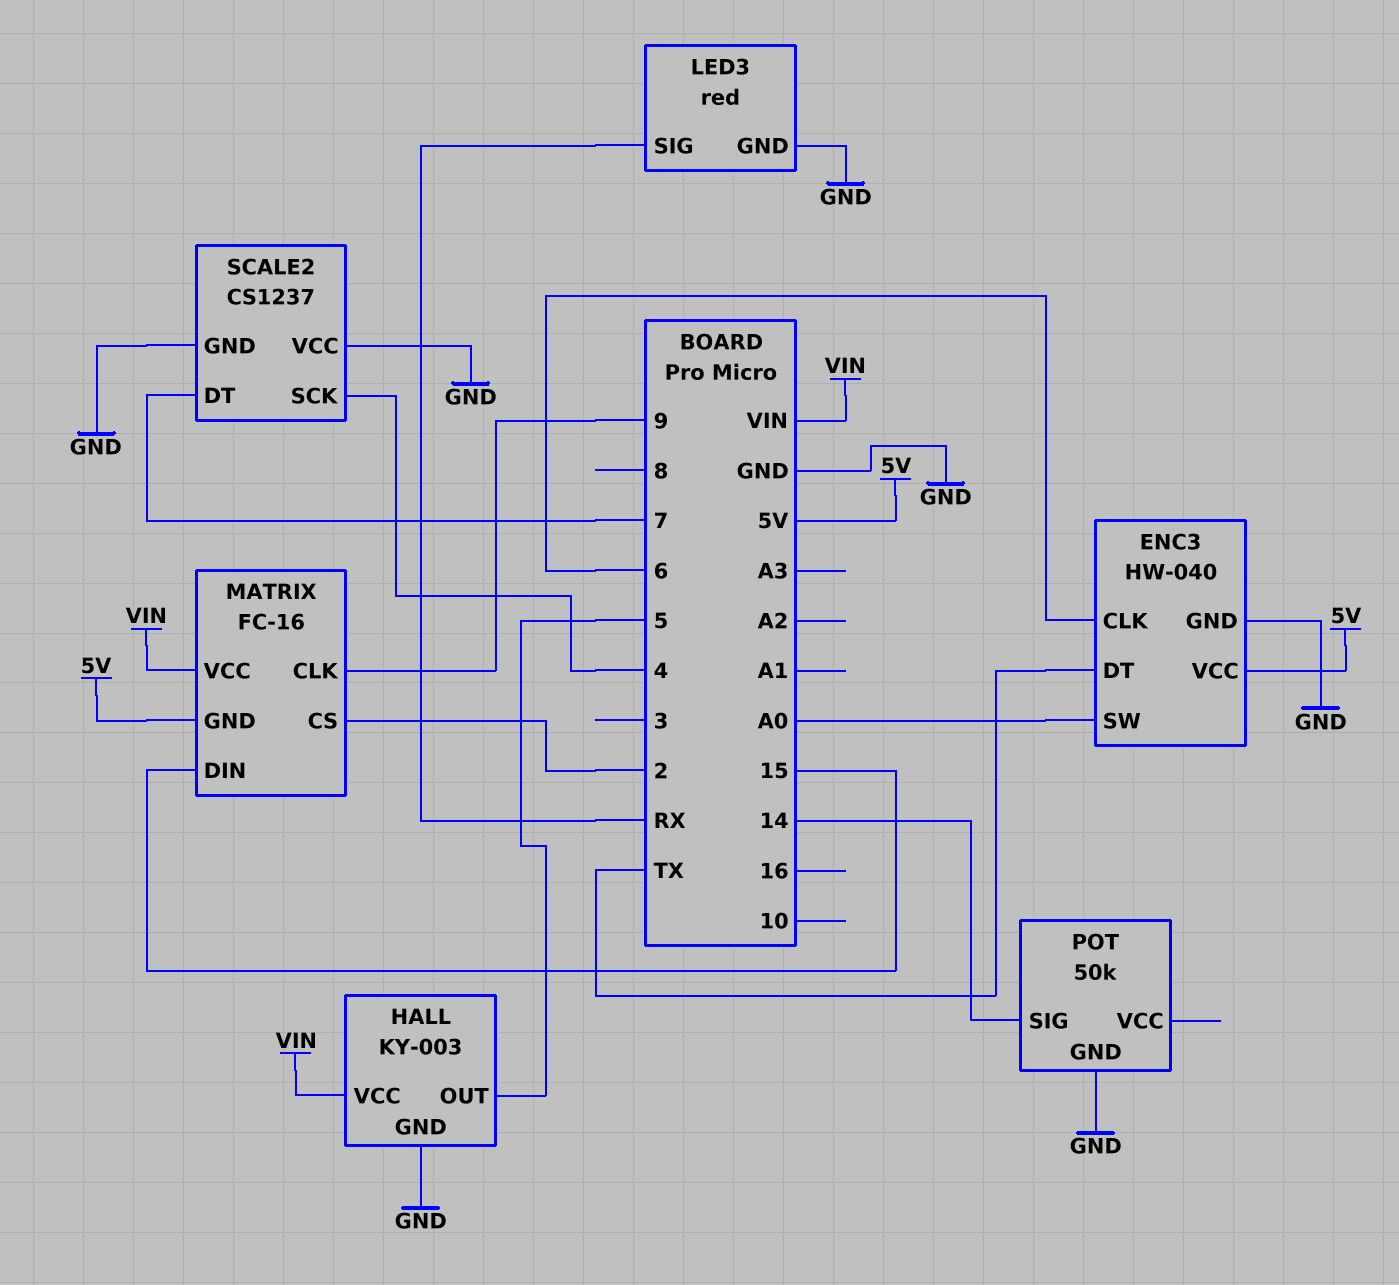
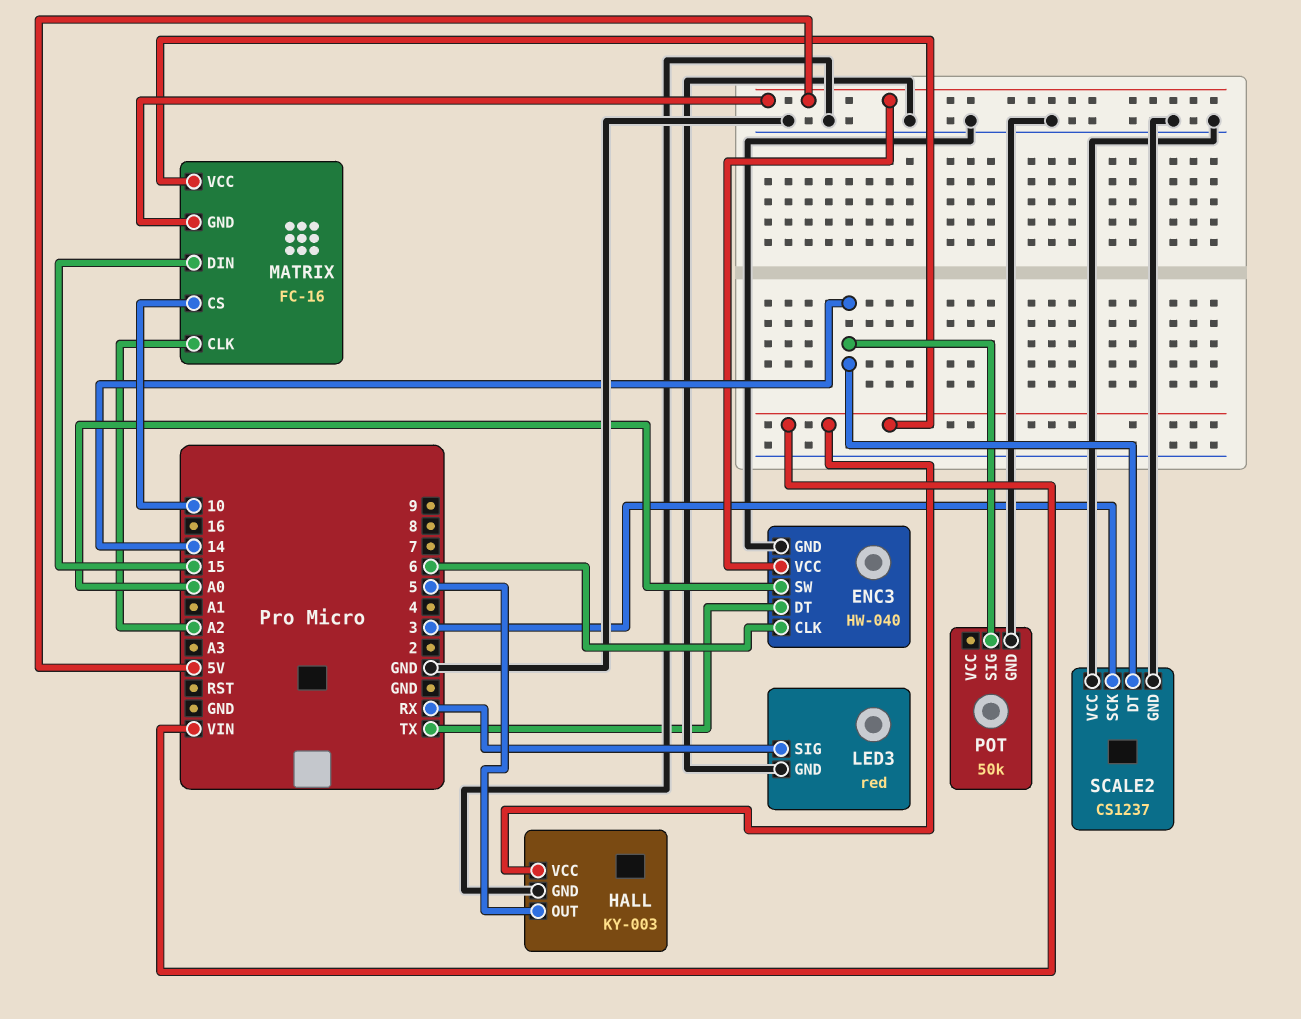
MATRIX pin CLK: 9 -> A2
MATRIX pin CS: 2 -> 10
SCALE2 pin DT: 7 -> 14
SCALE2 pin SCK: 4 -> 3

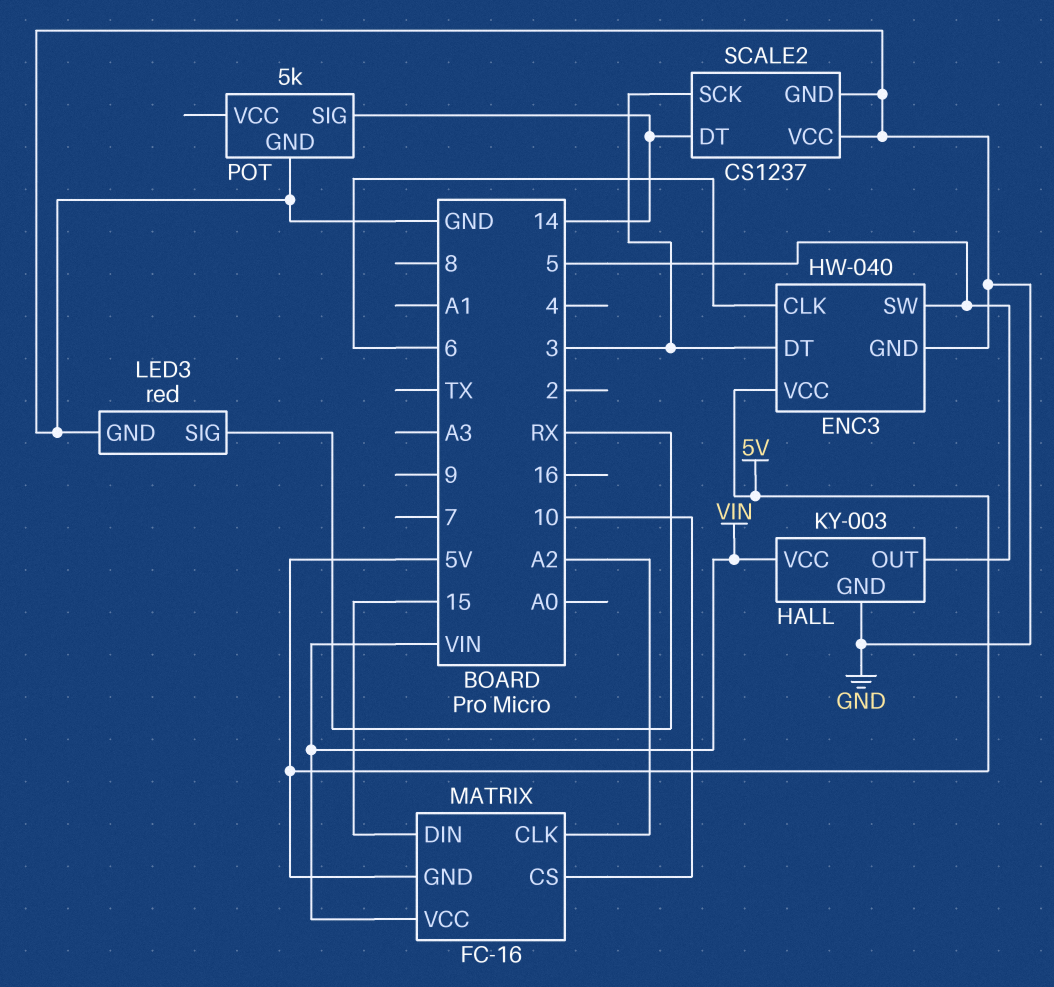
ENC3 pin DT: TX -> 3
ENC3 pin SW: A0 -> 5
POT: 50k -> 5k

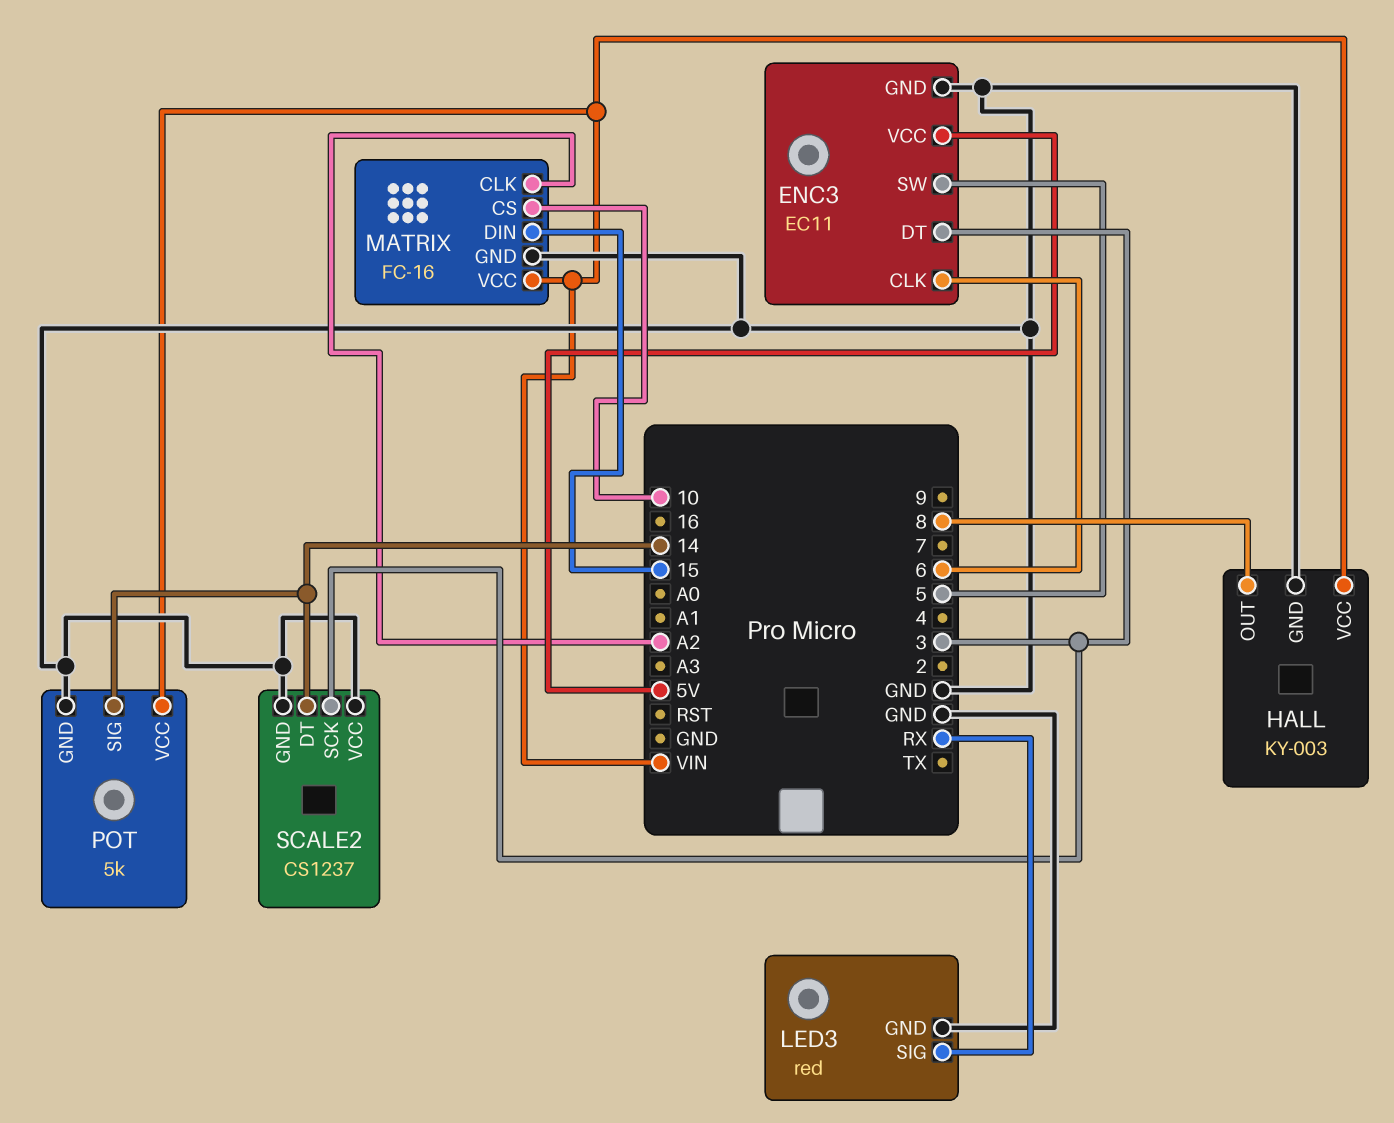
ENC3: HW-040 -> EC11
HALL pin OUT: 5 -> 8
MATRIX pin GND: 5V -> GND
POT pin VCC: none -> VIN

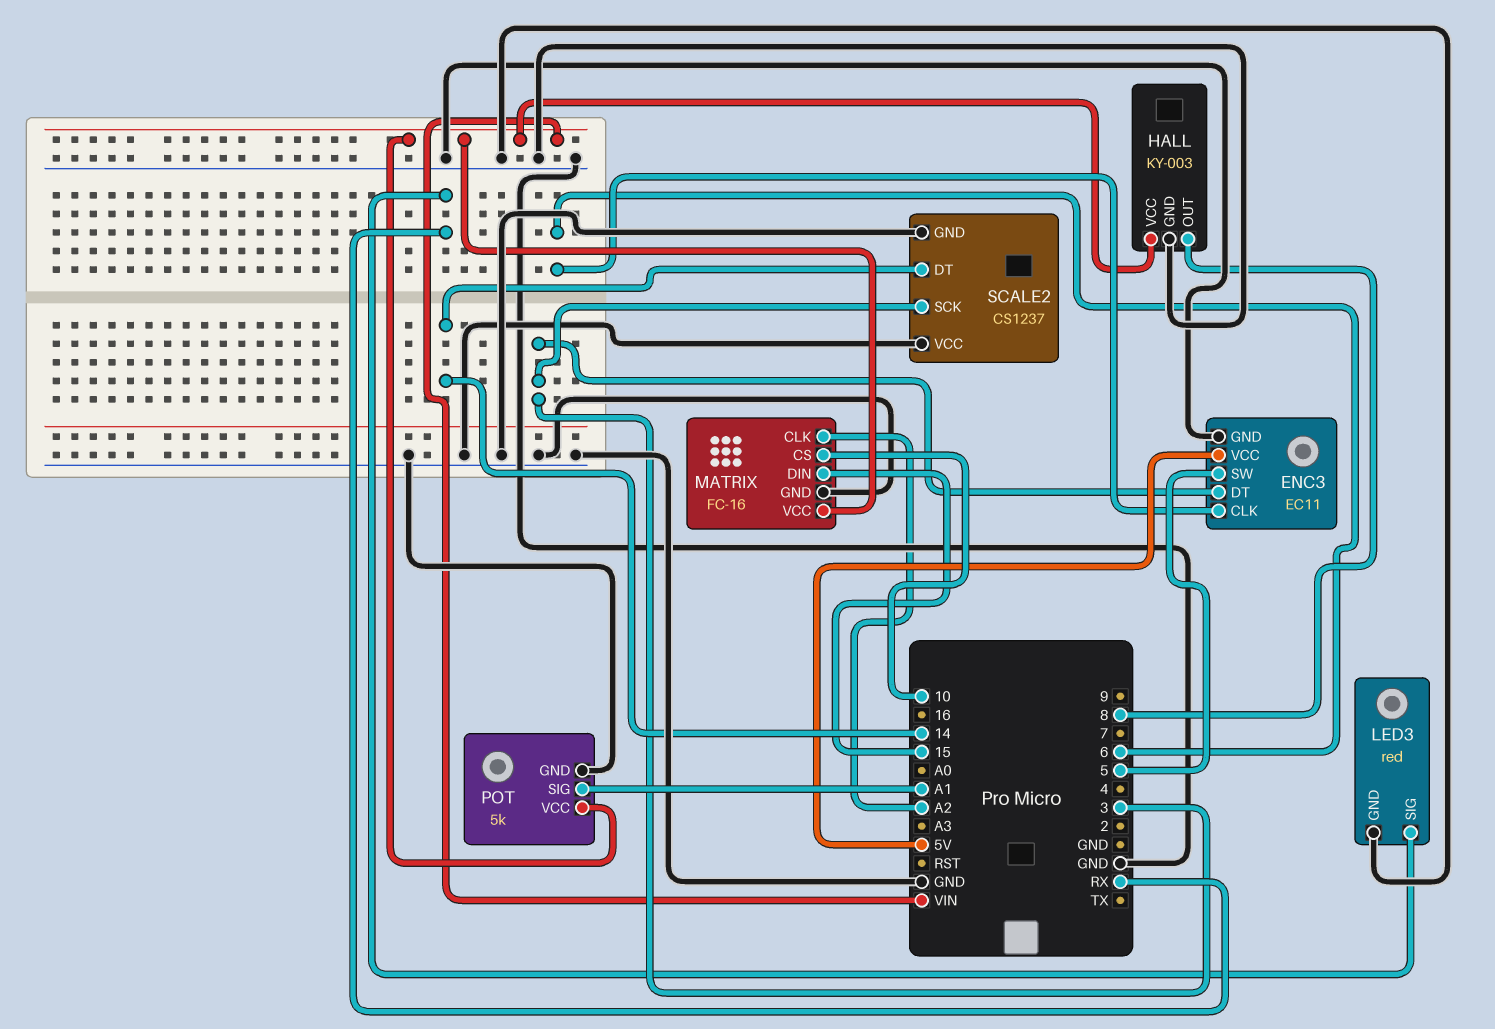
POT pin SIG: 14 -> A1

